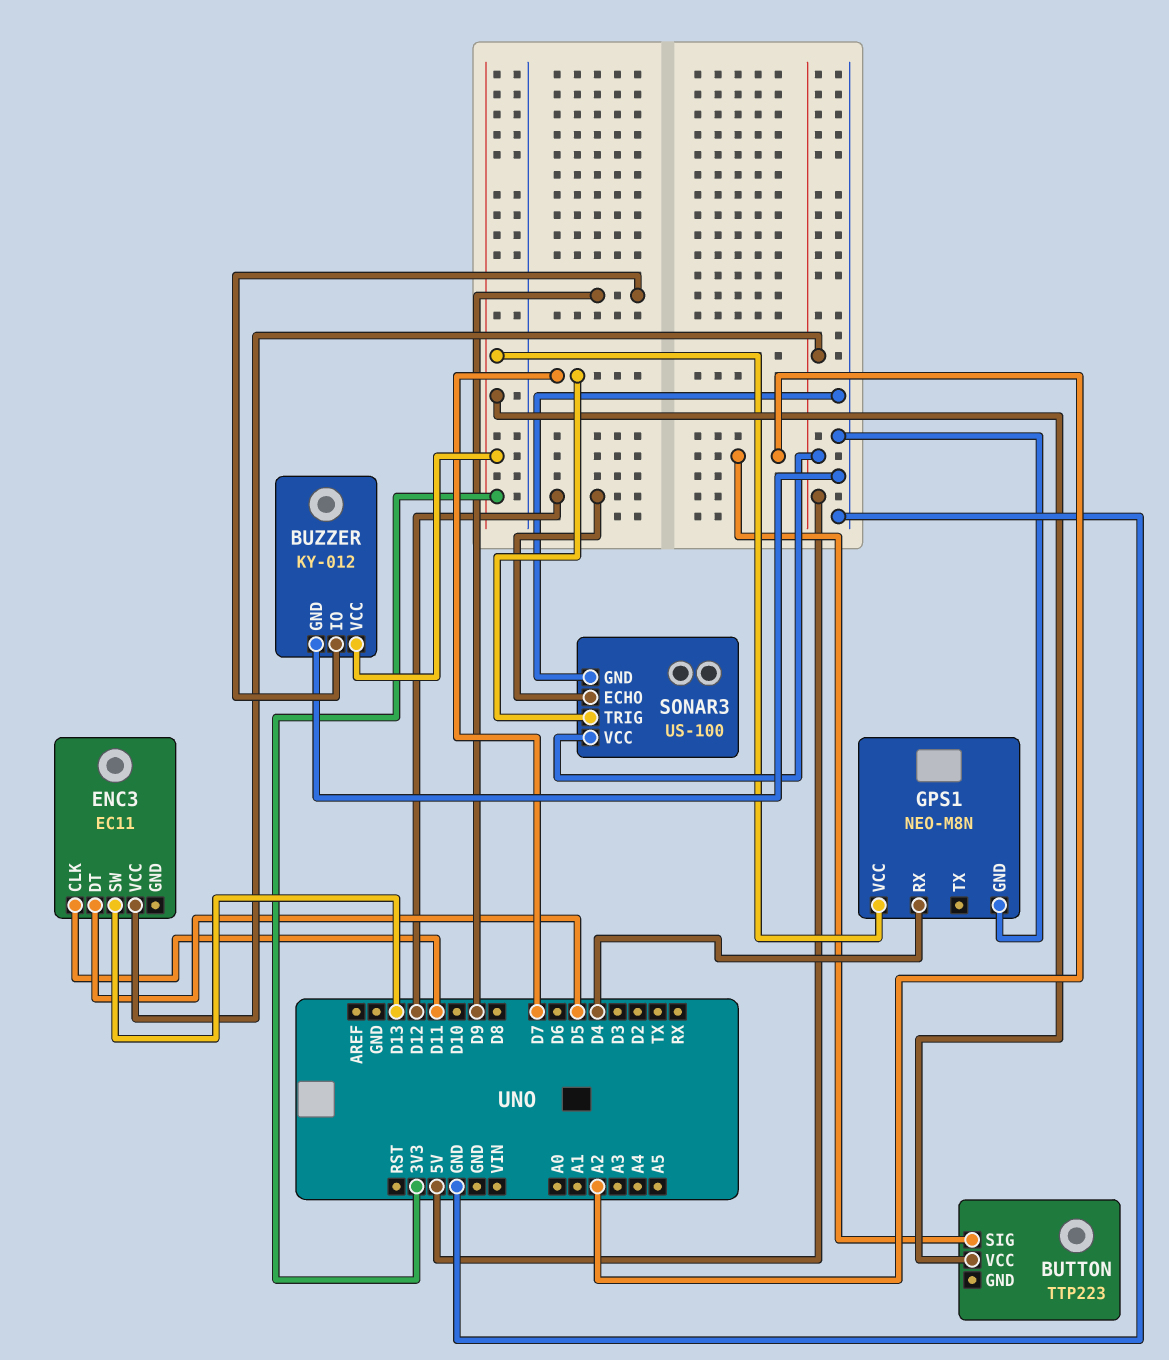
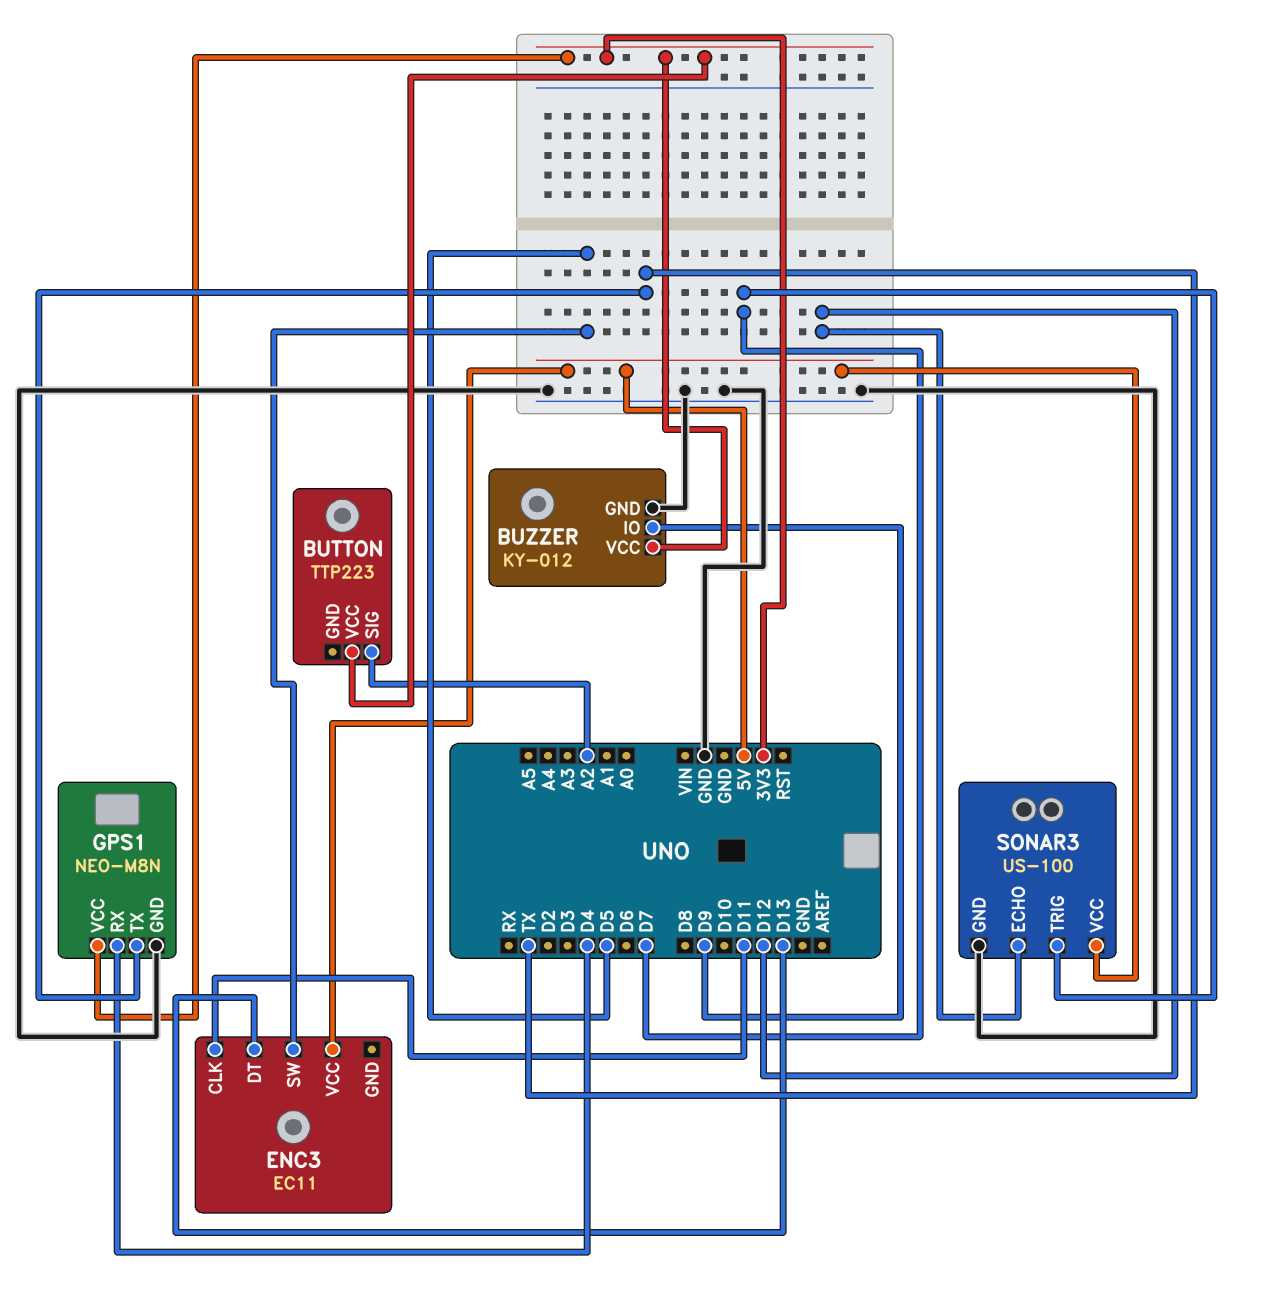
ENC3 pin DT: D5 -> D13
ENC3 pin SW: D13 -> D5
GPS1 pin TX: none -> TX

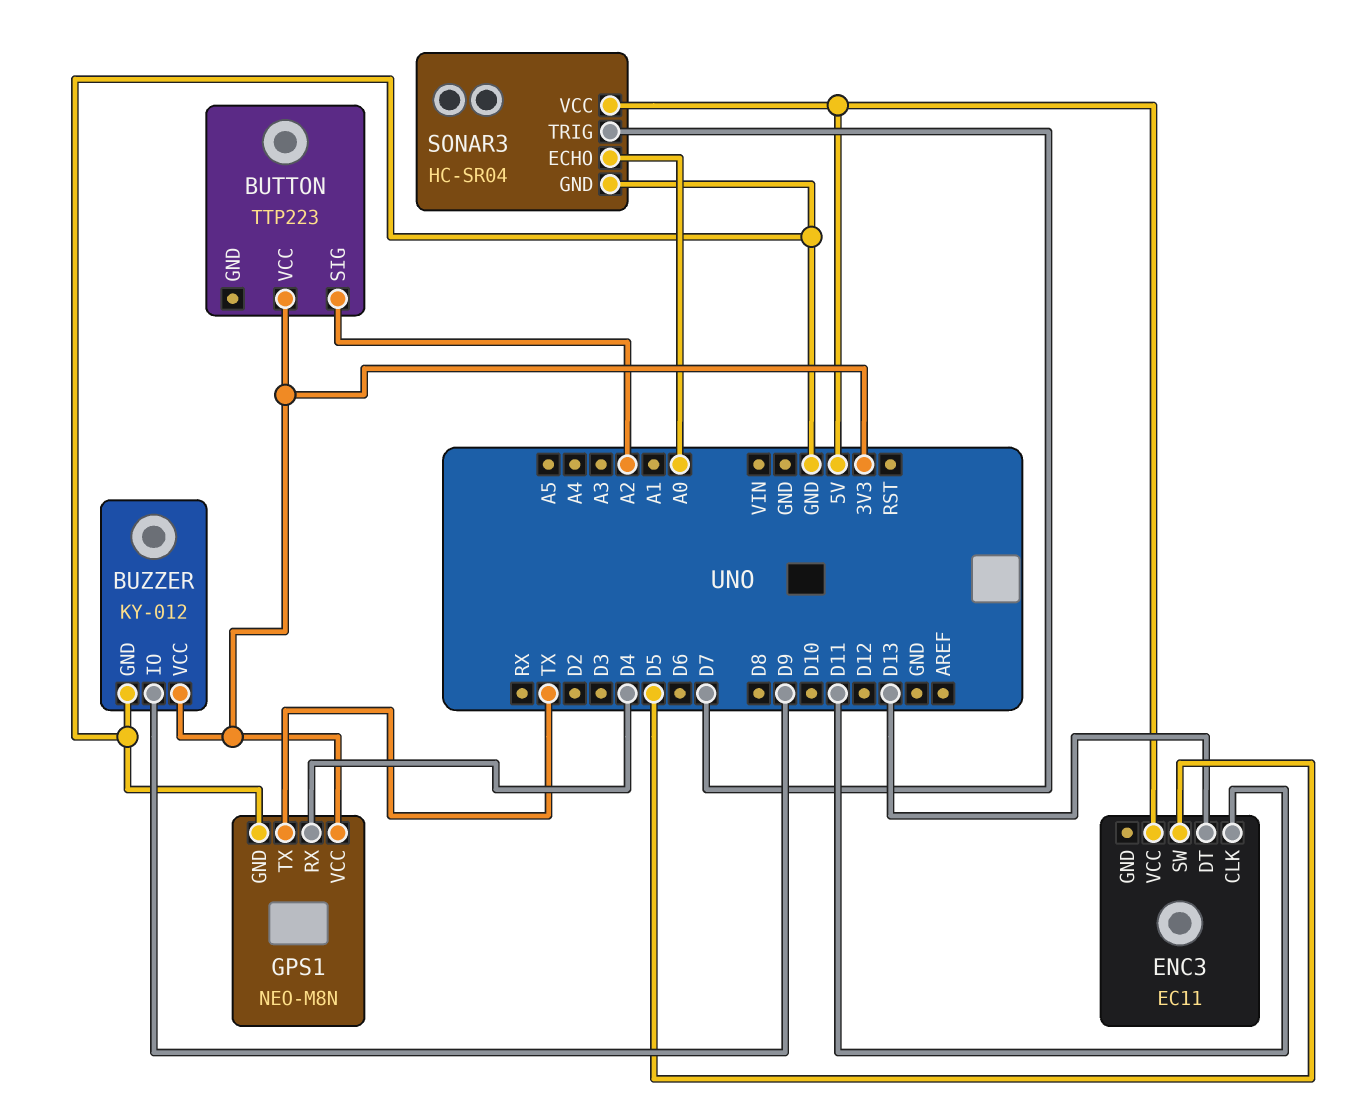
SONAR3: US-100 -> HC-SR04
SONAR3 pin ECHO: D12 -> A0

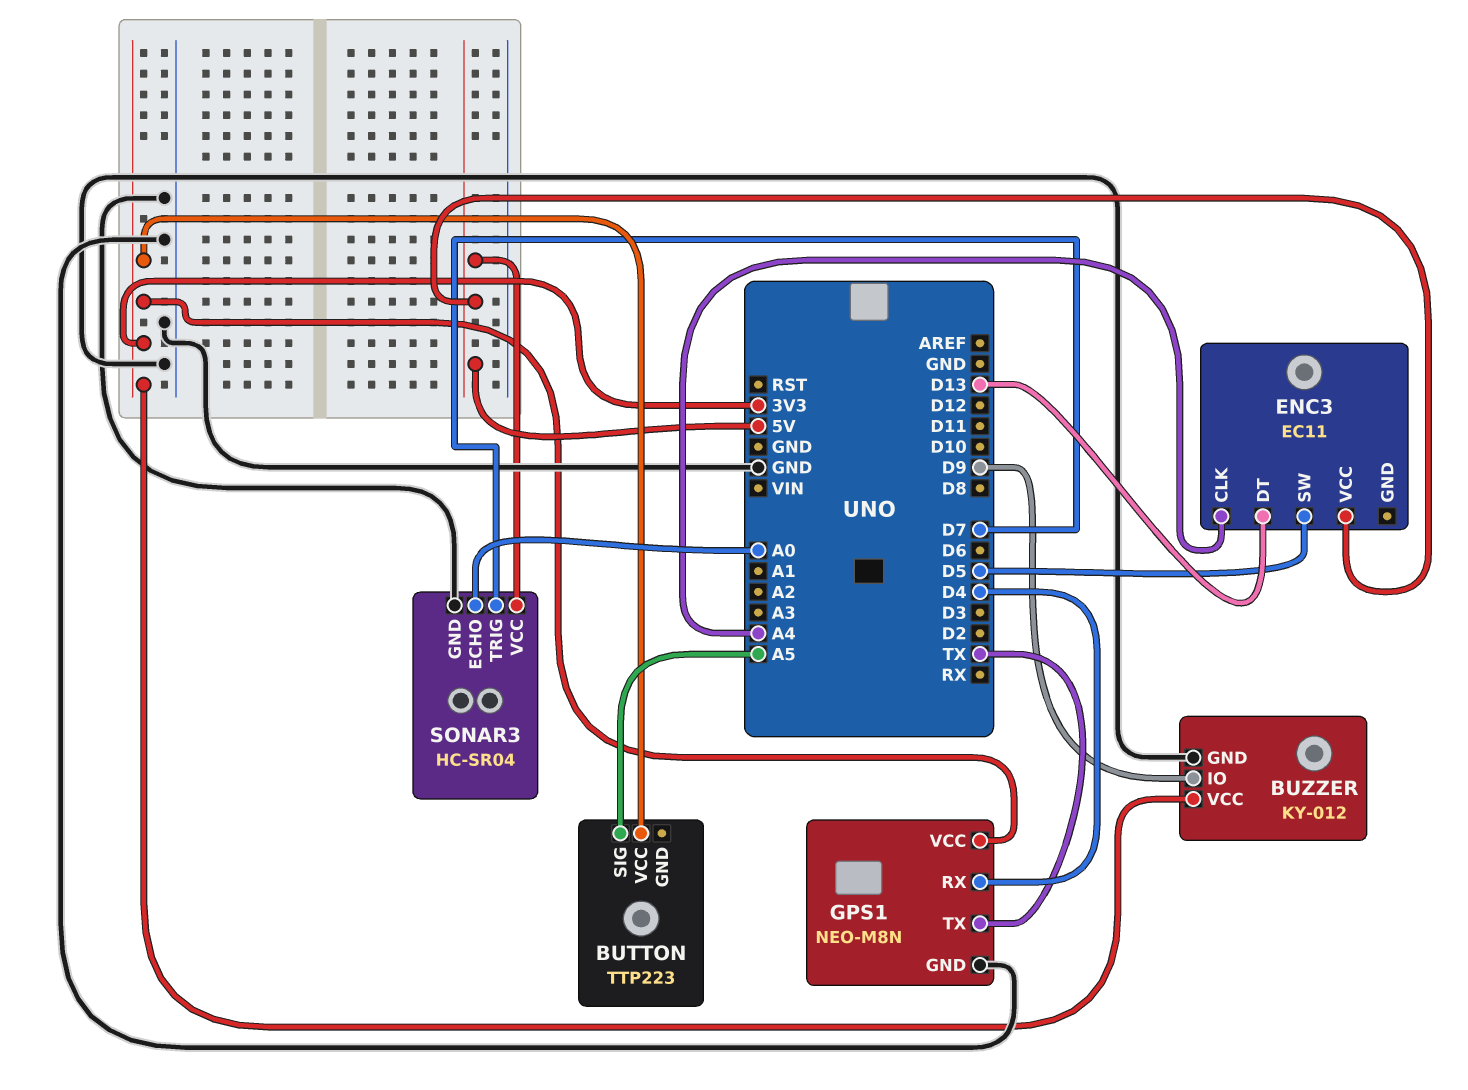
BUTTON pin SIG: A2 -> A5
ENC3 pin CLK: D11 -> A4

